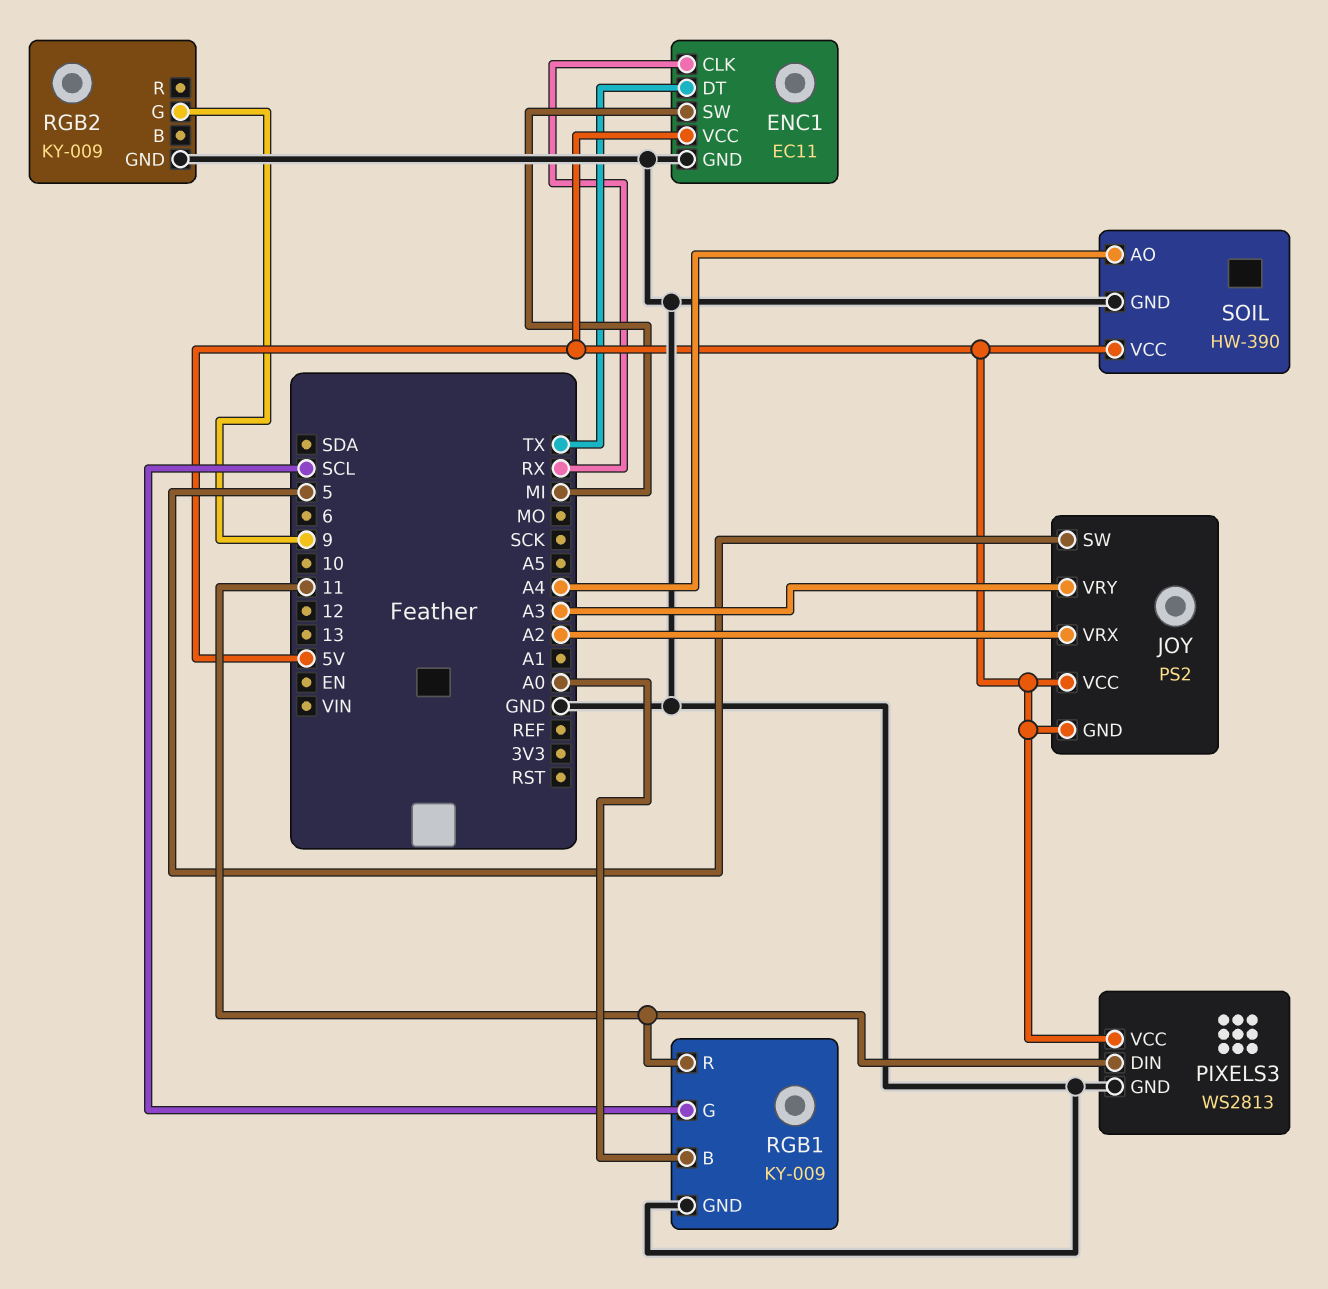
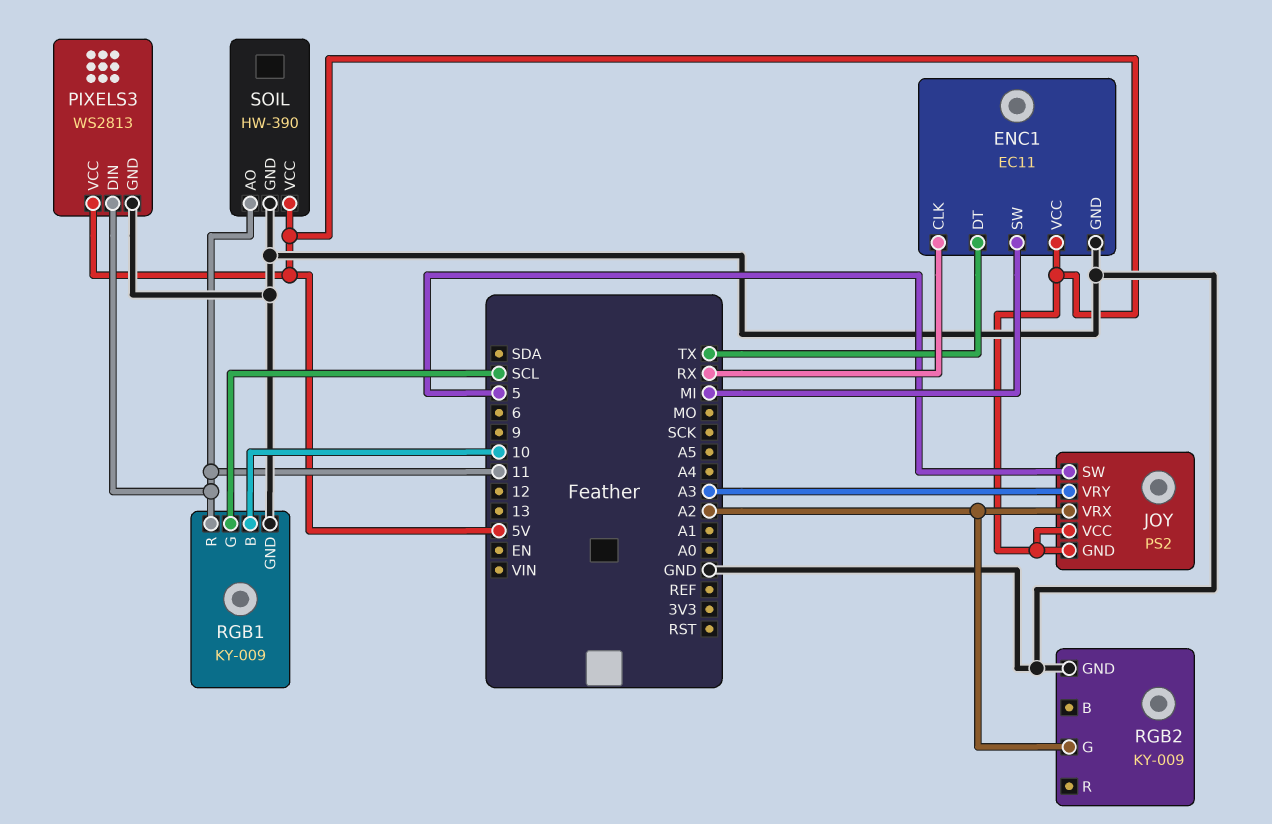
RGB1 pin B: A0 -> 10
RGB2 pin G: 9 -> A2
SOIL pin AO: A4 -> 11

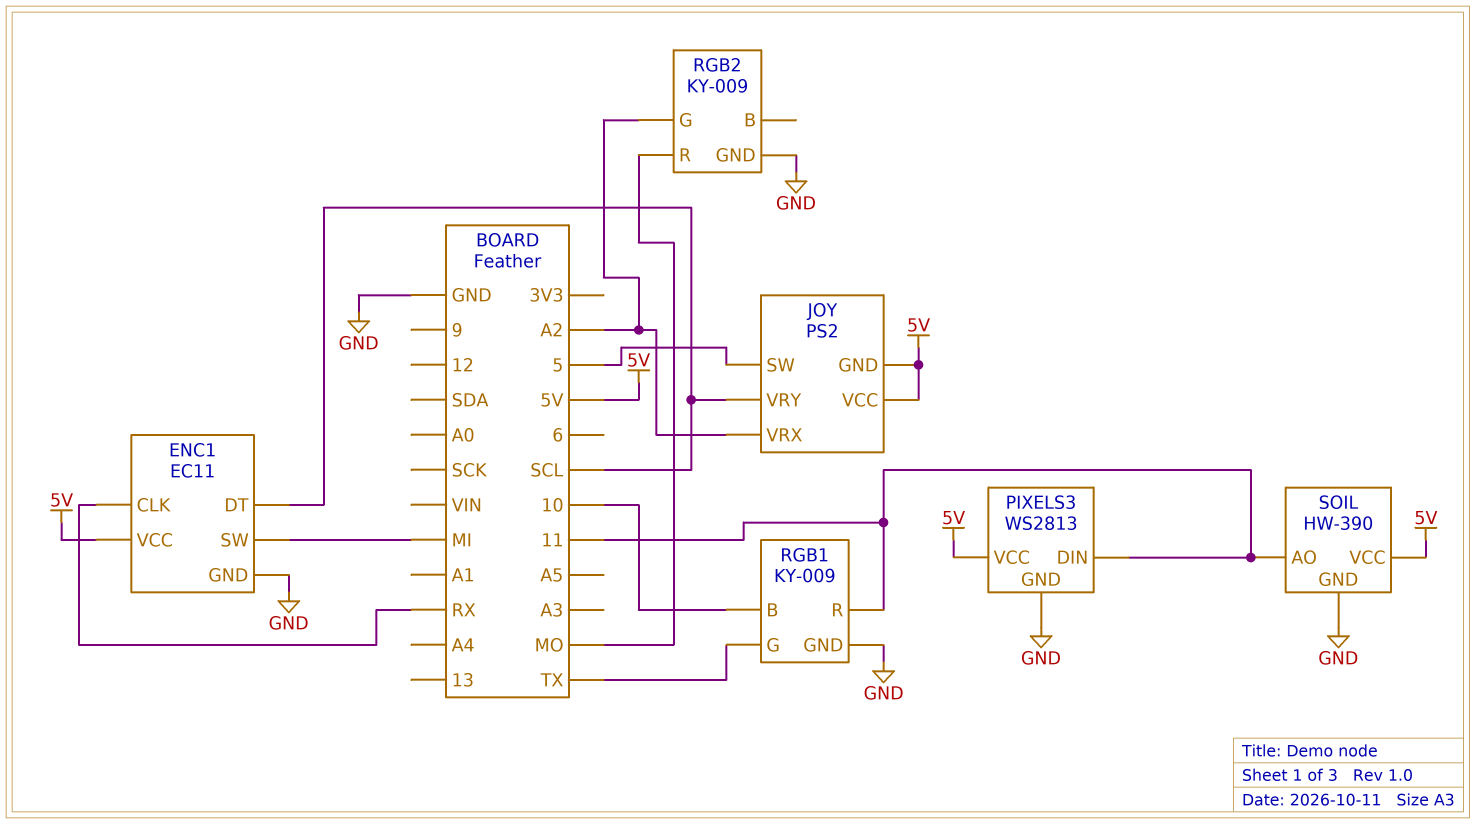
ENC1 pin DT: TX -> SCL
JOY pin VRY: A3 -> SCL
RGB1 pin G: SCL -> TX
RGB2 pin R: none -> MO

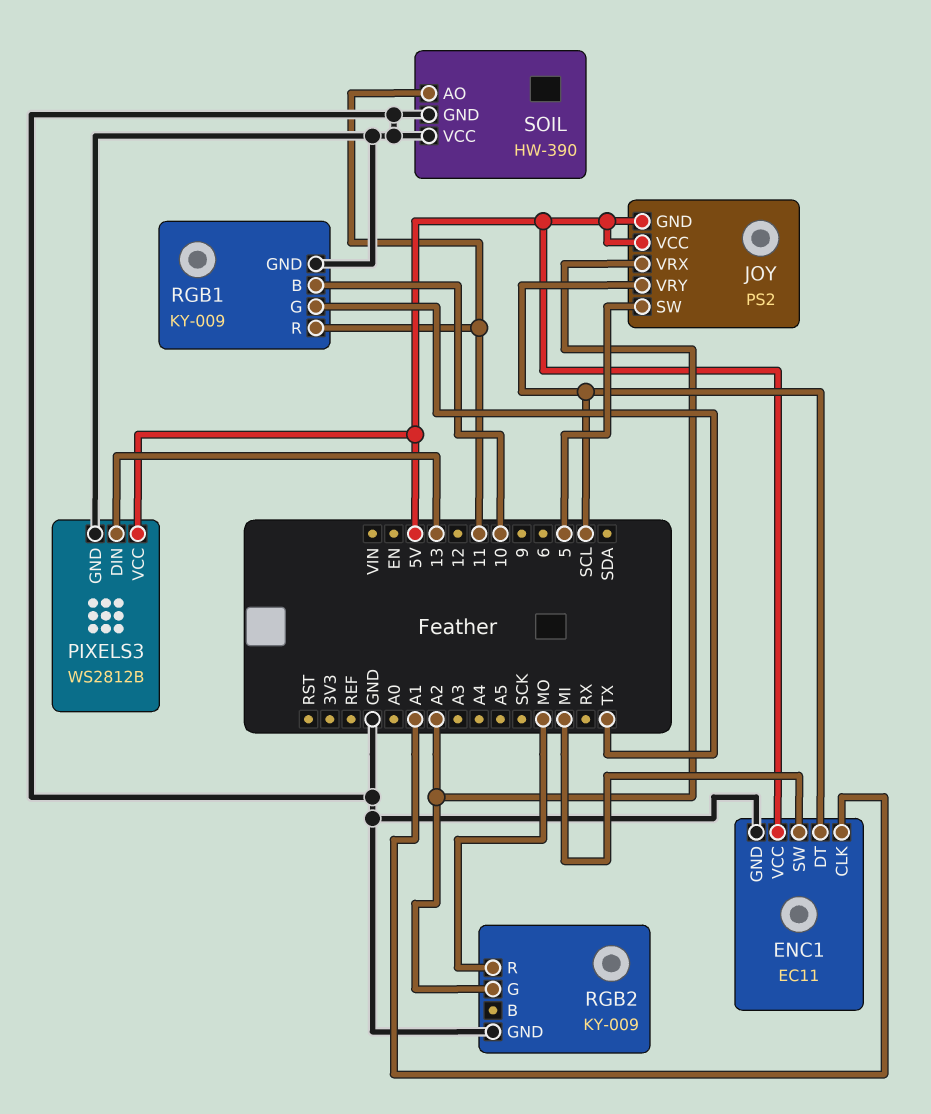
ENC1 pin CLK: RX -> A1
PIXELS3: WS2813 -> WS2812B
PIXELS3 pin DIN: 11 -> 13
SOIL pin VCC: 5V -> GND

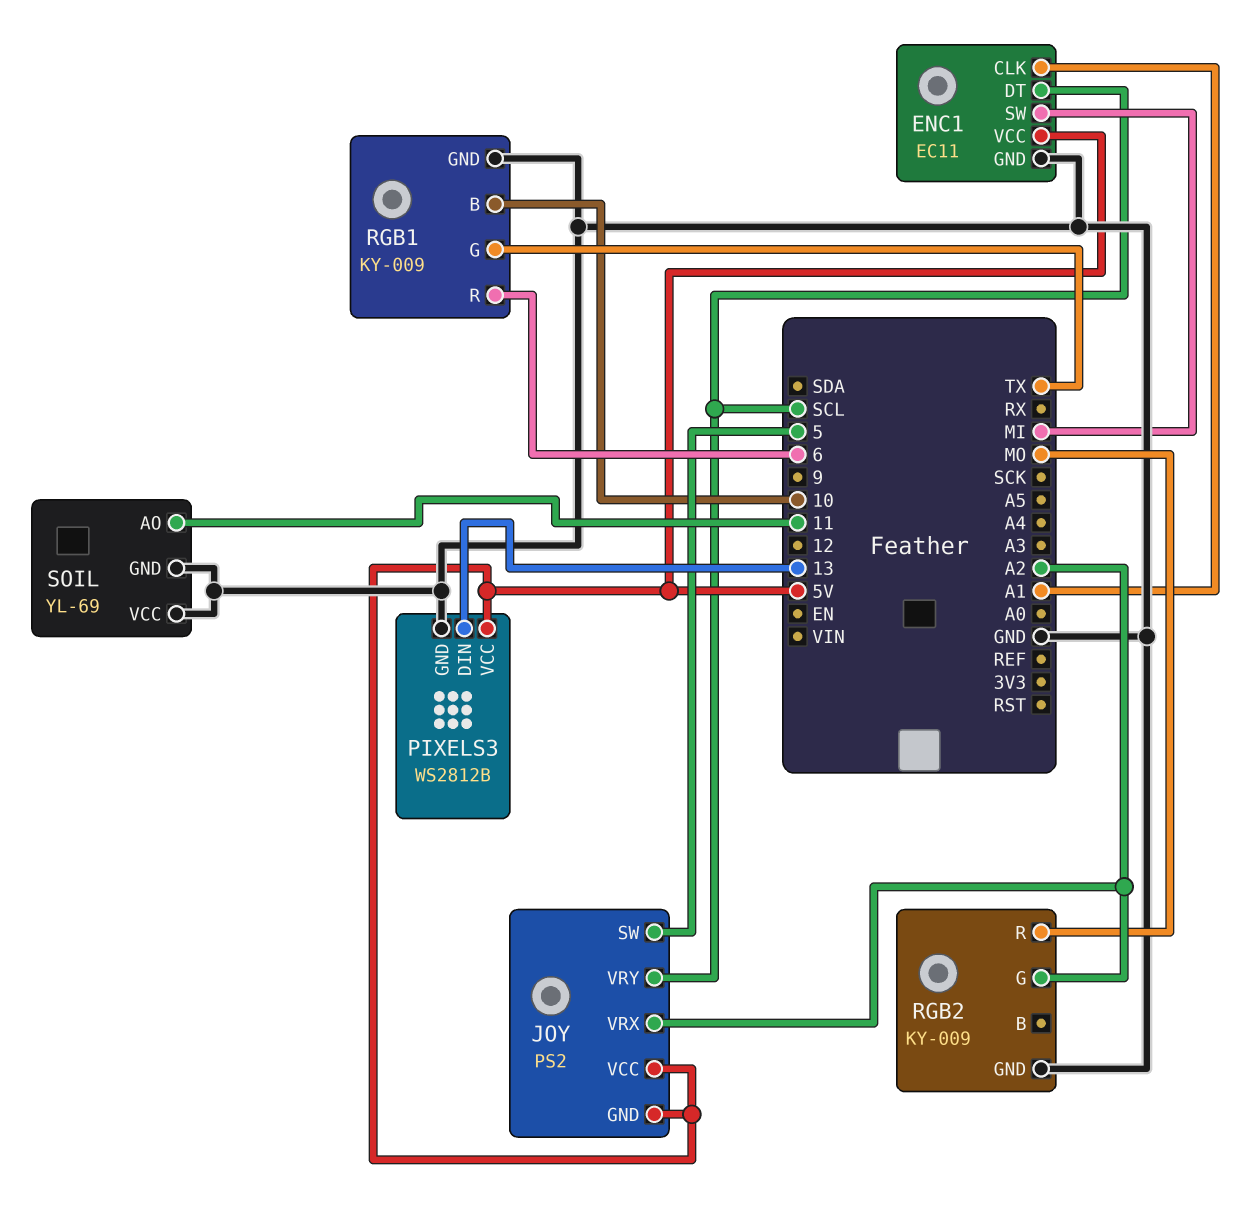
RGB1 pin R: 11 -> 6
SOIL: HW-390 -> YL-69

